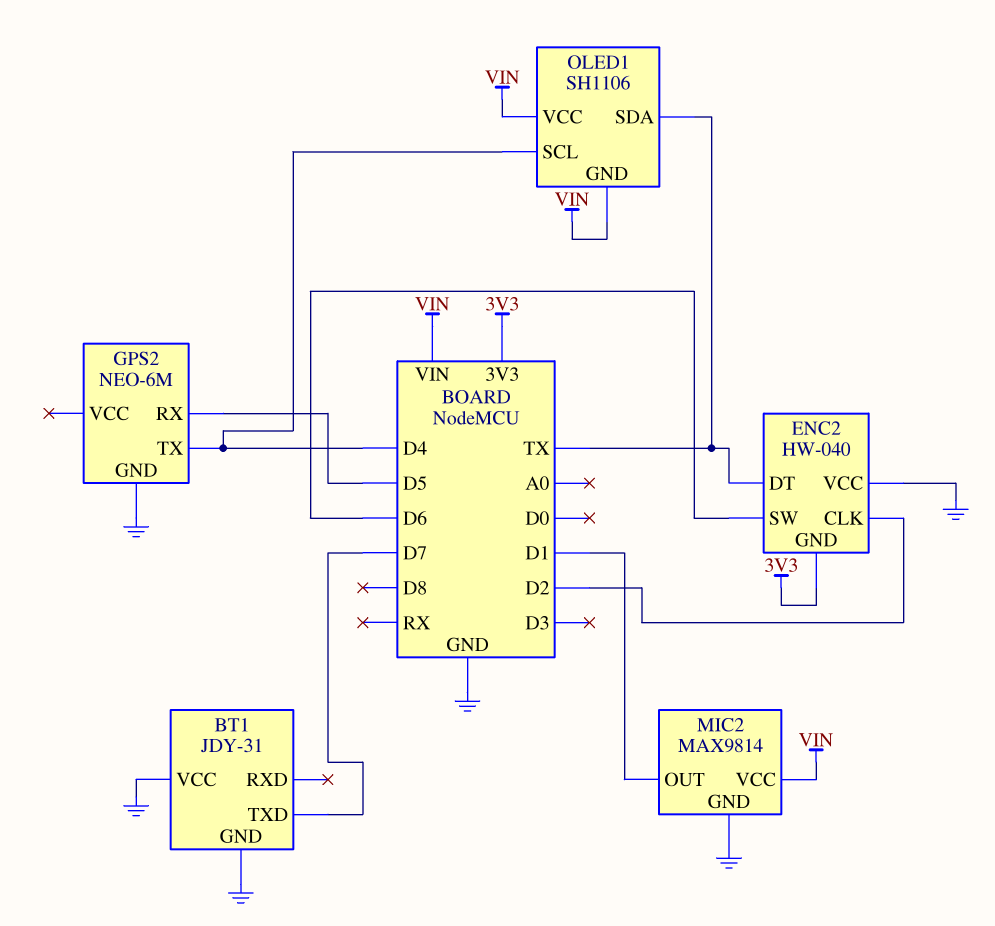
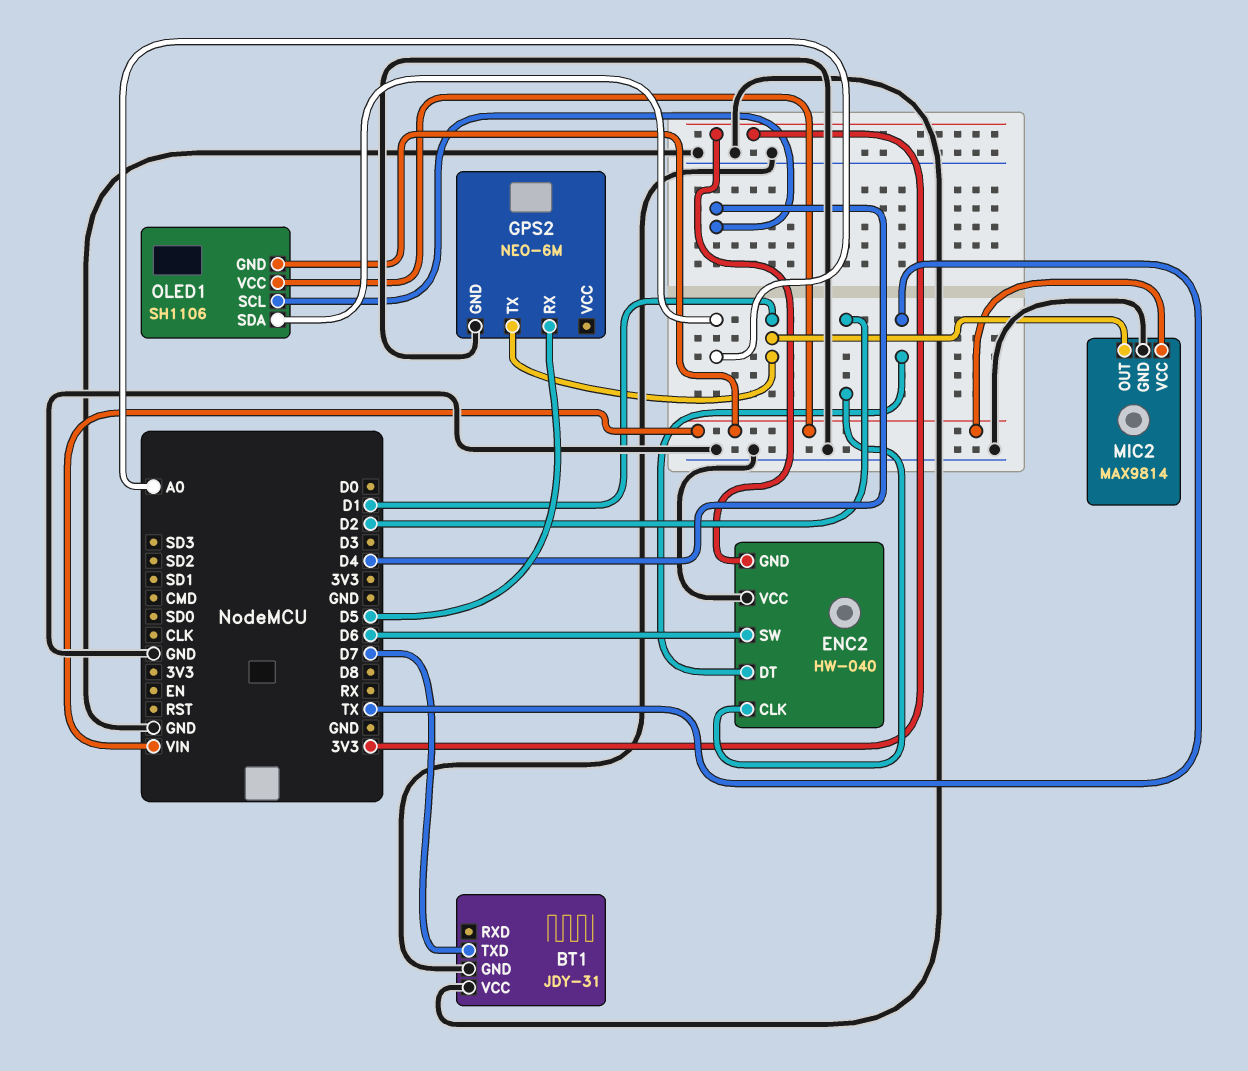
GPS2 pin TX: D4 -> D1
OLED1 pin SDA: TX -> A0

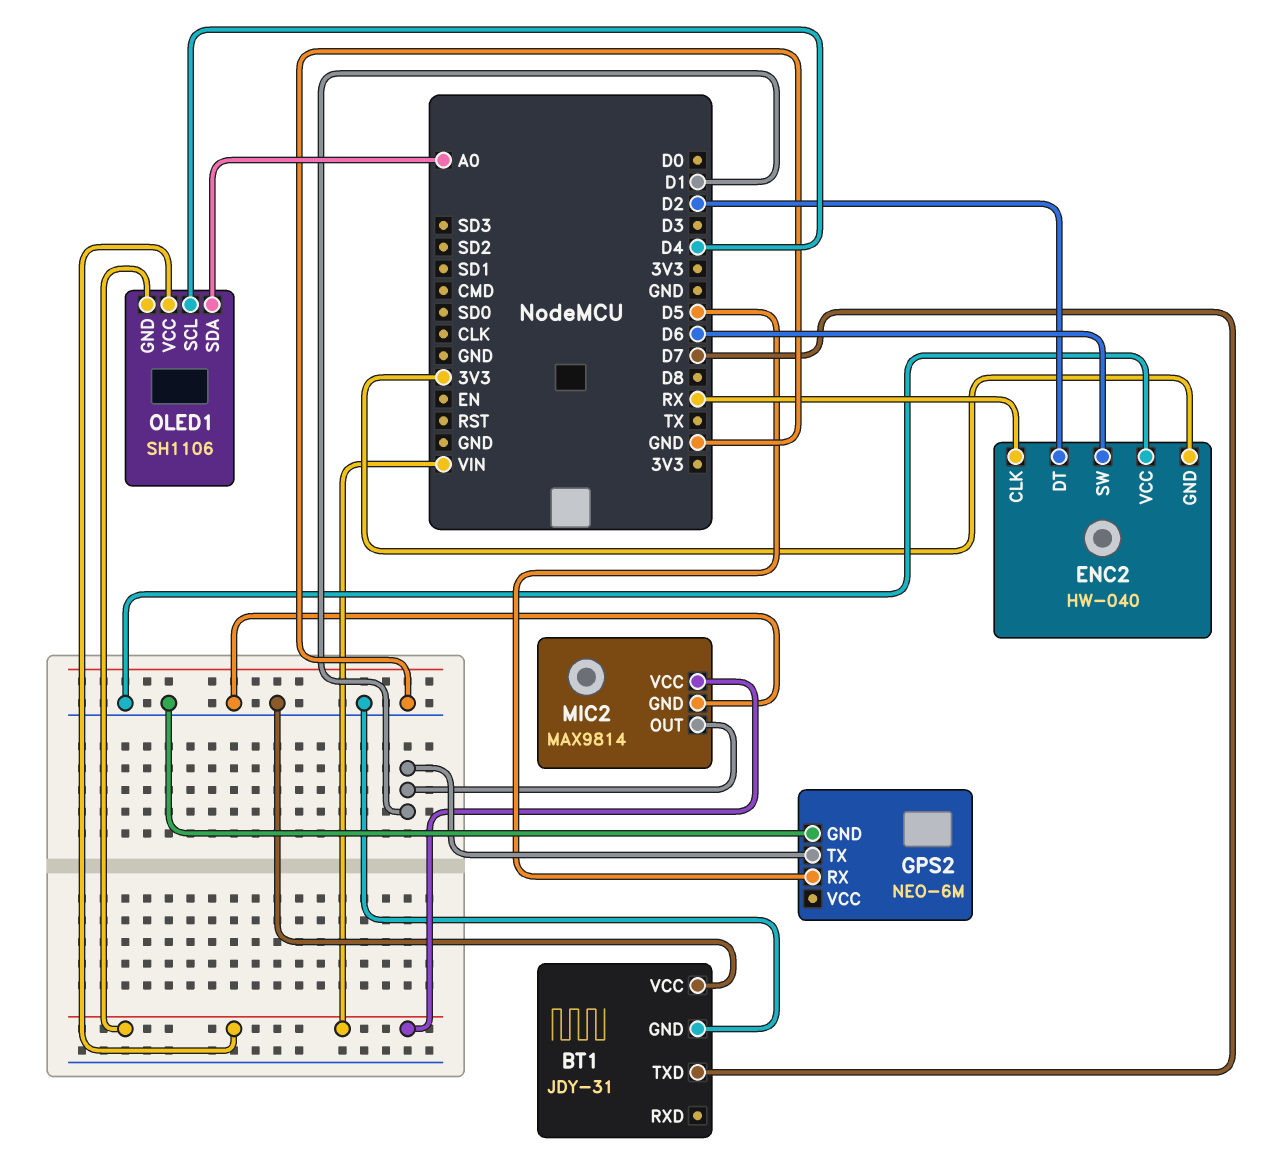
ENC2 pin CLK: D2 -> RX
ENC2 pin DT: TX -> D2

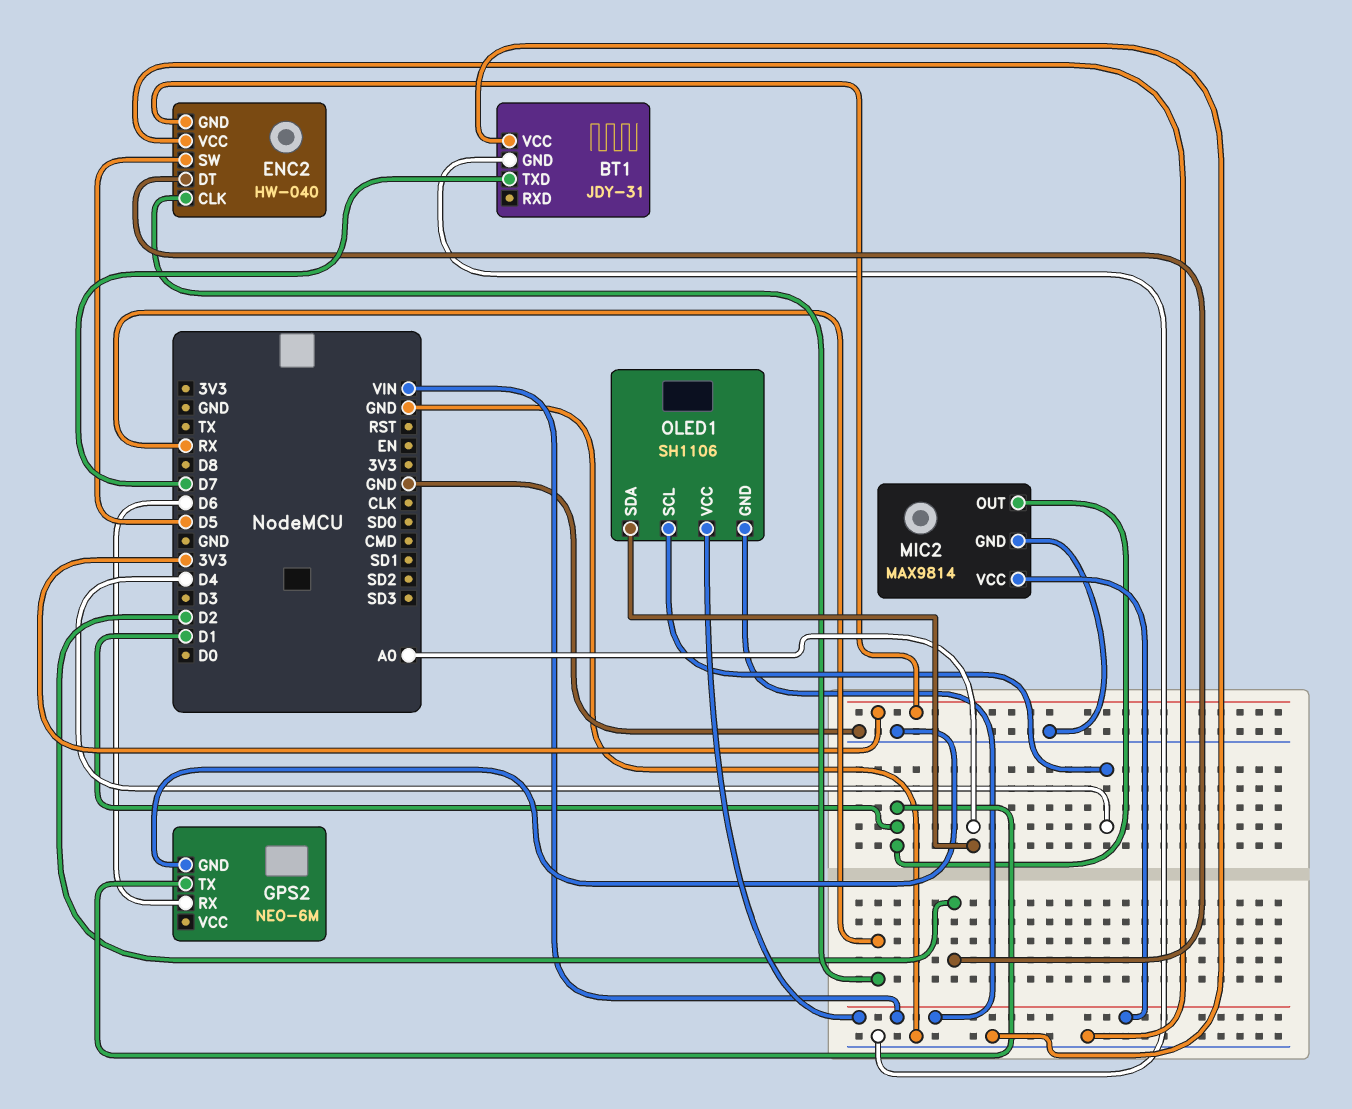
ENC2 pin SW: D6 -> D5
GPS2 pin RX: D5 -> D6

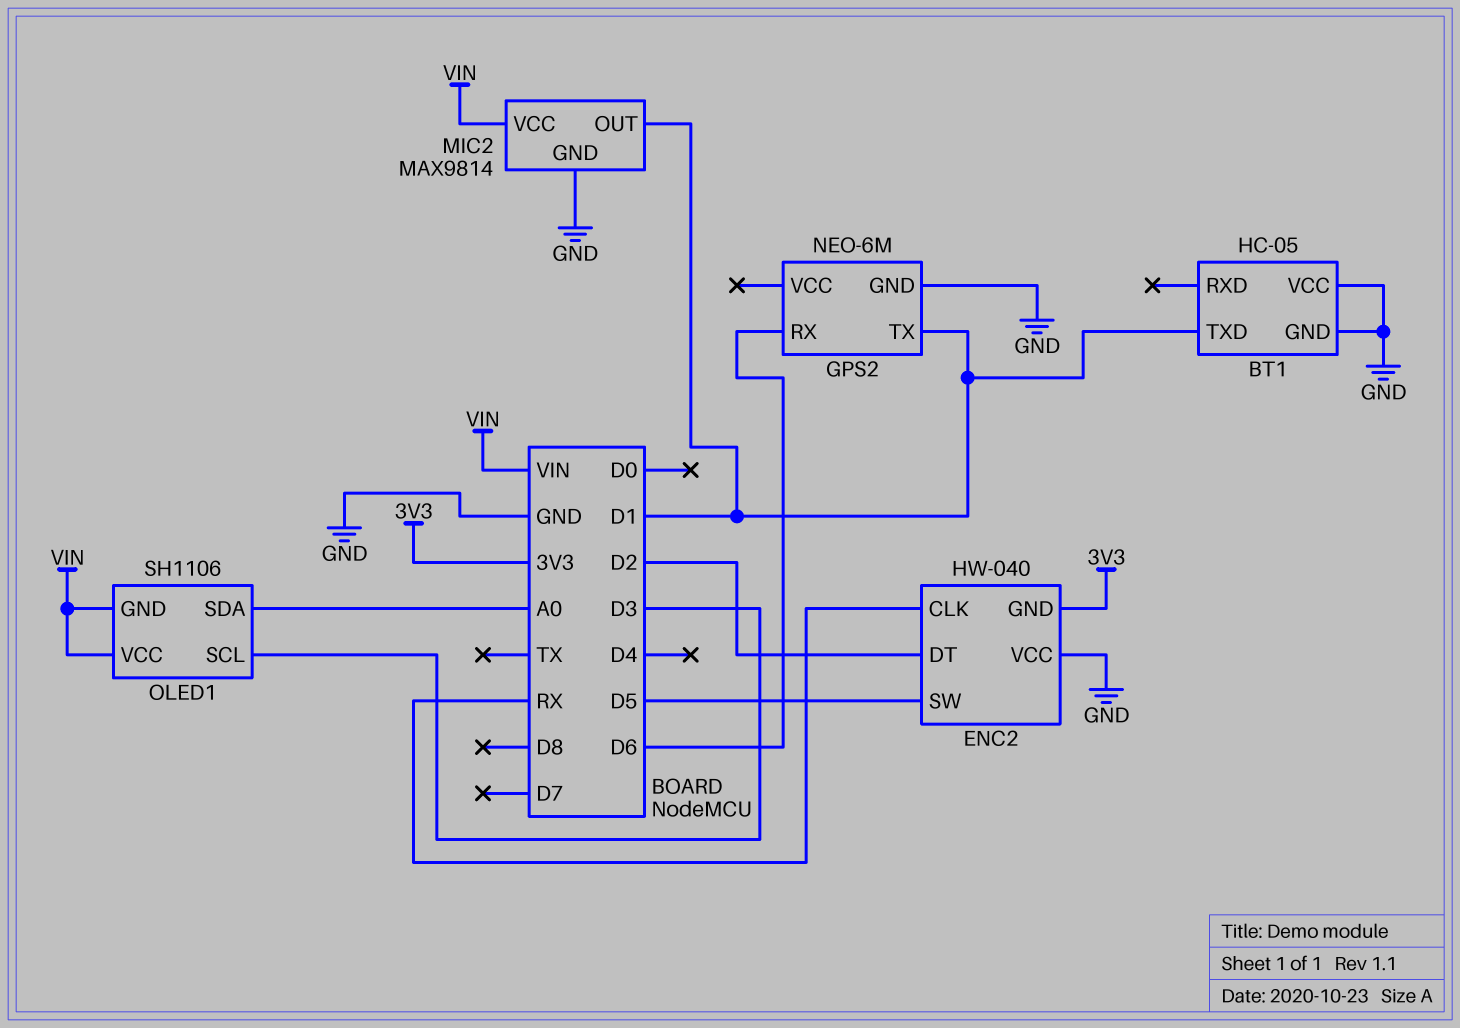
BT1: JDY-31 -> HC-05
BT1 pin TXD: D7 -> D1
OLED1 pin SCL: D4 -> D3

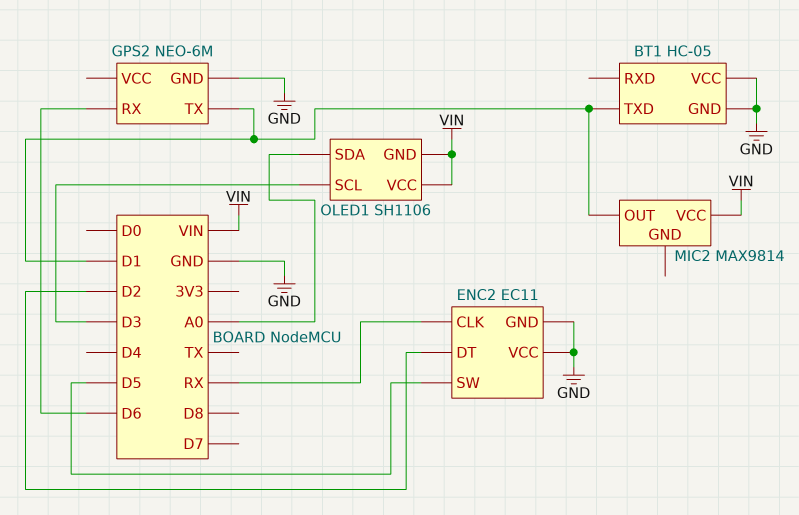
ENC2: HW-040 -> EC11
ENC2 pin GND: 3V3 -> GND
MIC2 pin GND: GND -> none

